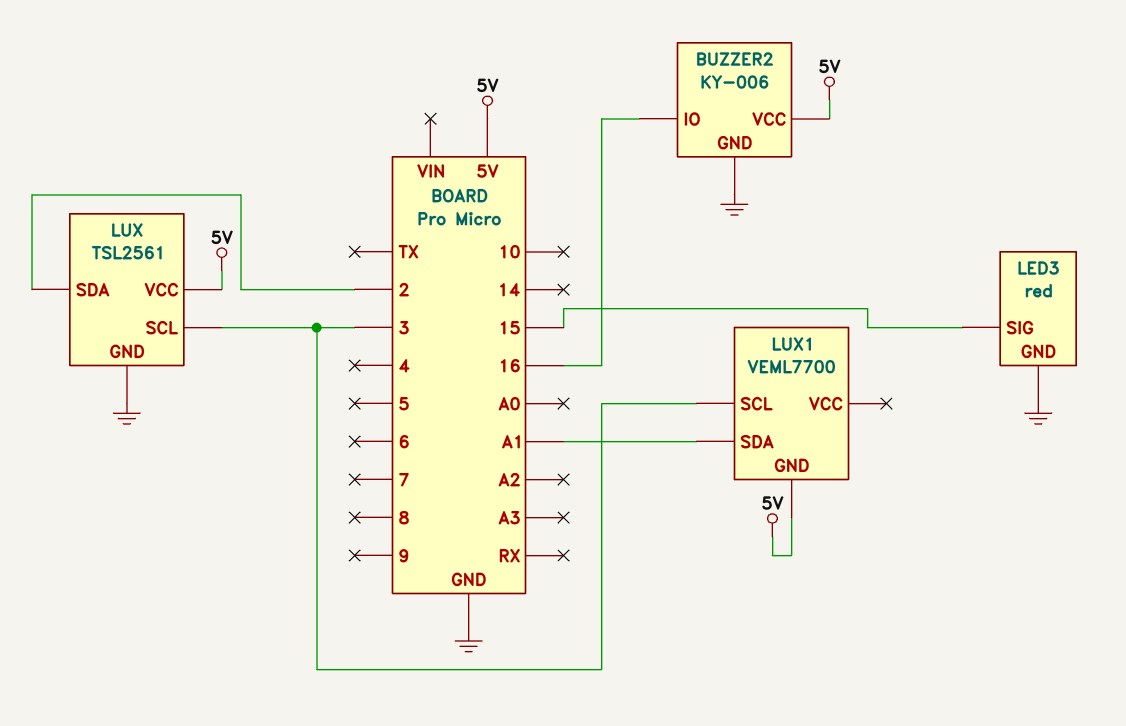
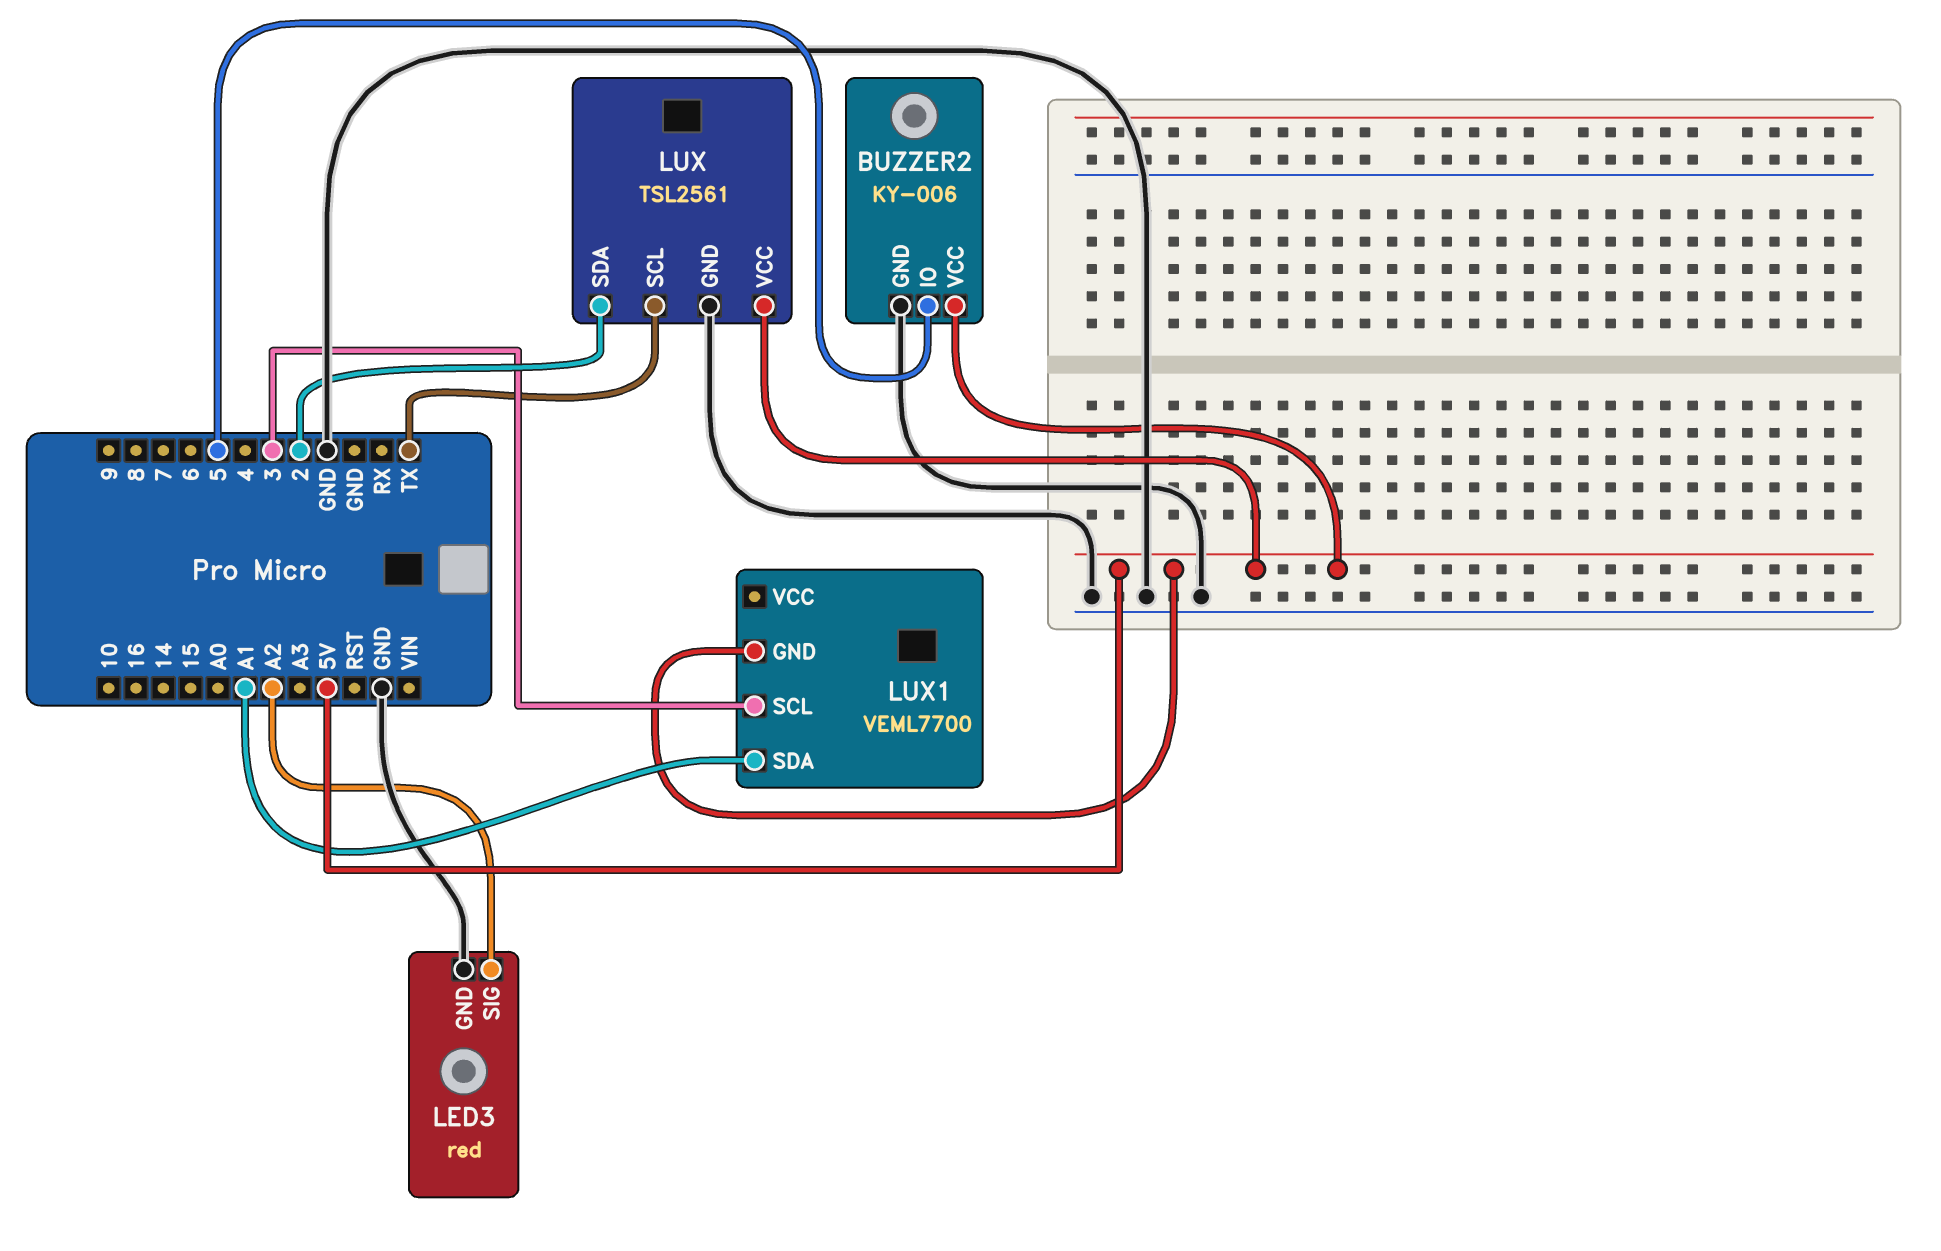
BUZZER2 pin IO: 16 -> 5
LED3 pin SIG: 15 -> A2
LUX pin SCL: 3 -> TX

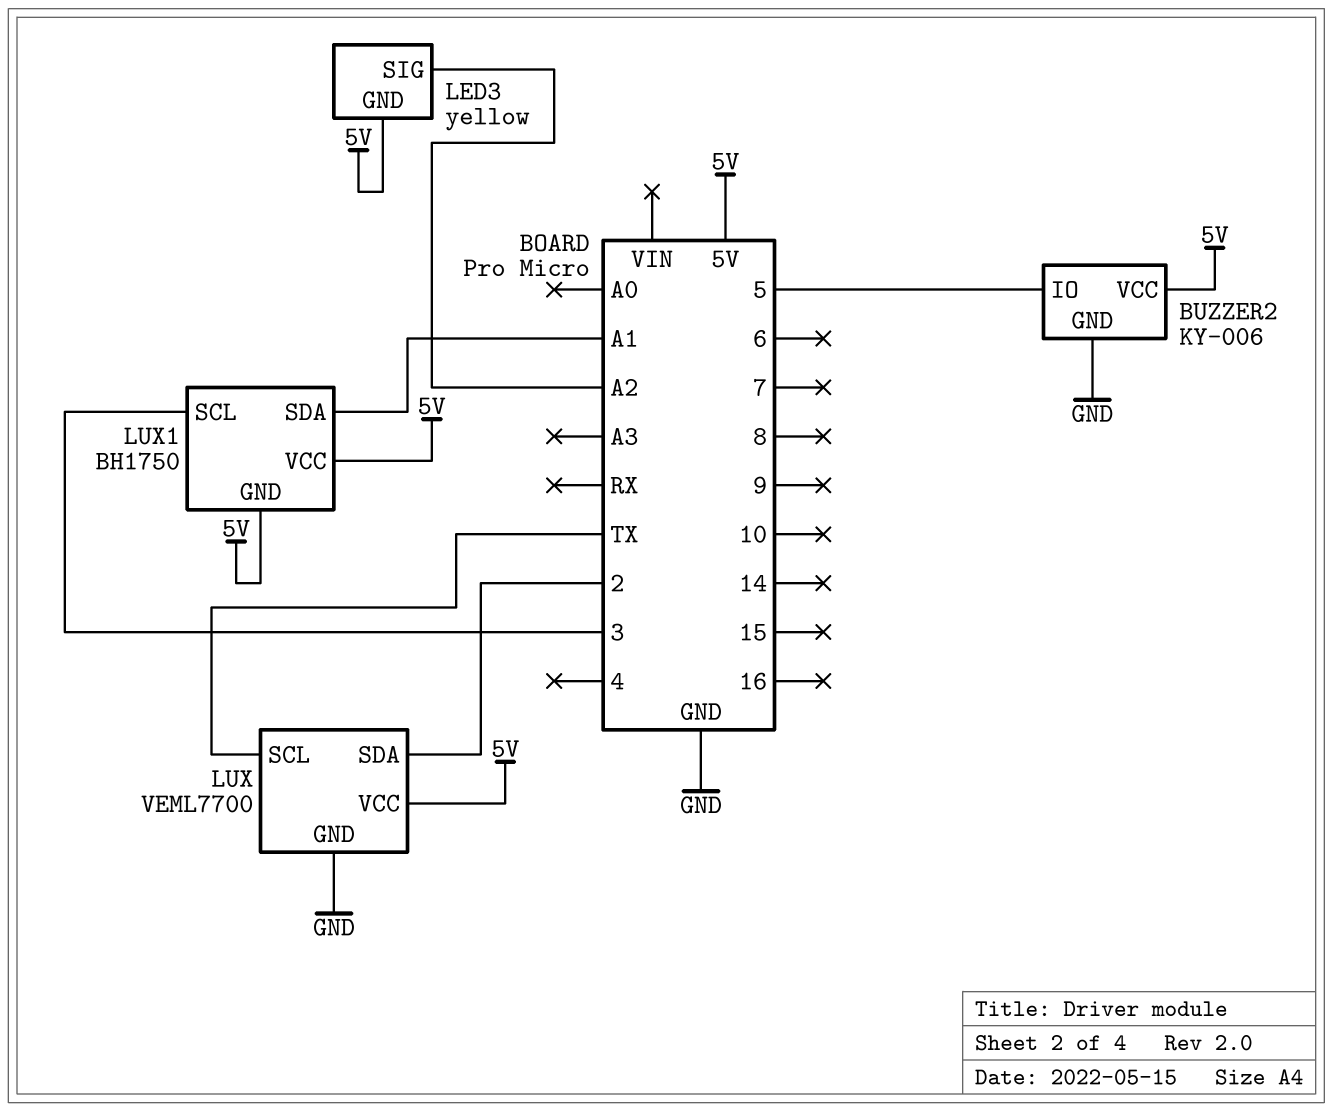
LED3: red -> yellow
LED3 pin GND: GND -> 5V
LUX: TSL2561 -> VEML7700
LUX1: VEML7700 -> BH1750
LUX1 pin VCC: none -> 5V

